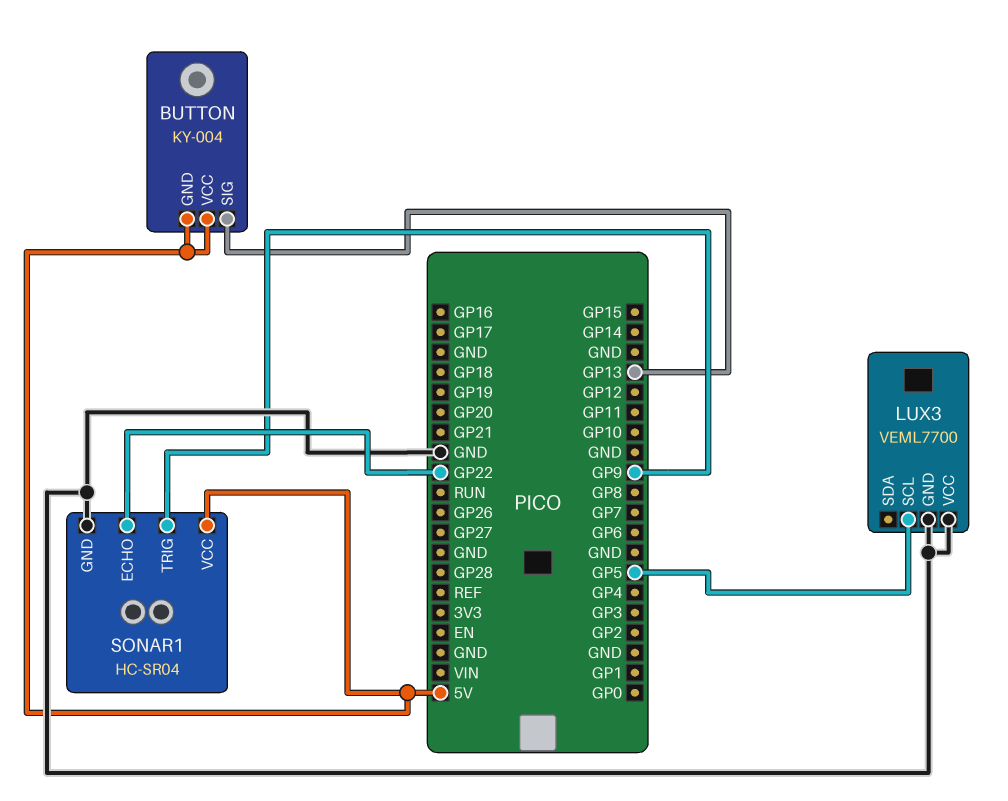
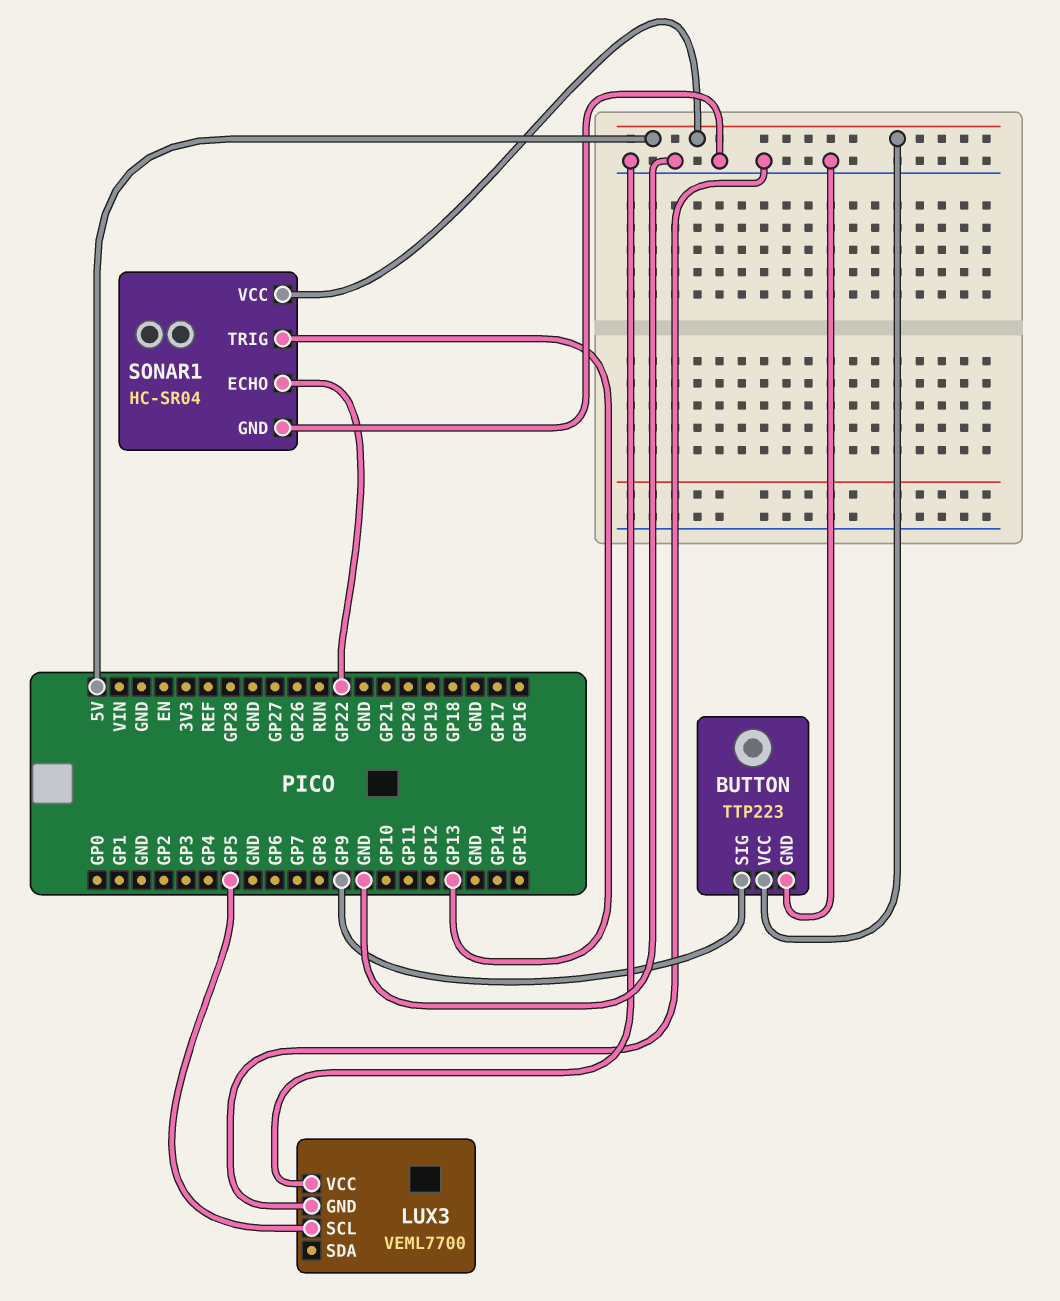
BUTTON: KY-004 -> TTP223
BUTTON pin GND: 5V -> GND
BUTTON pin SIG: GP13 -> GP9
SONAR1 pin TRIG: GP9 -> GP13

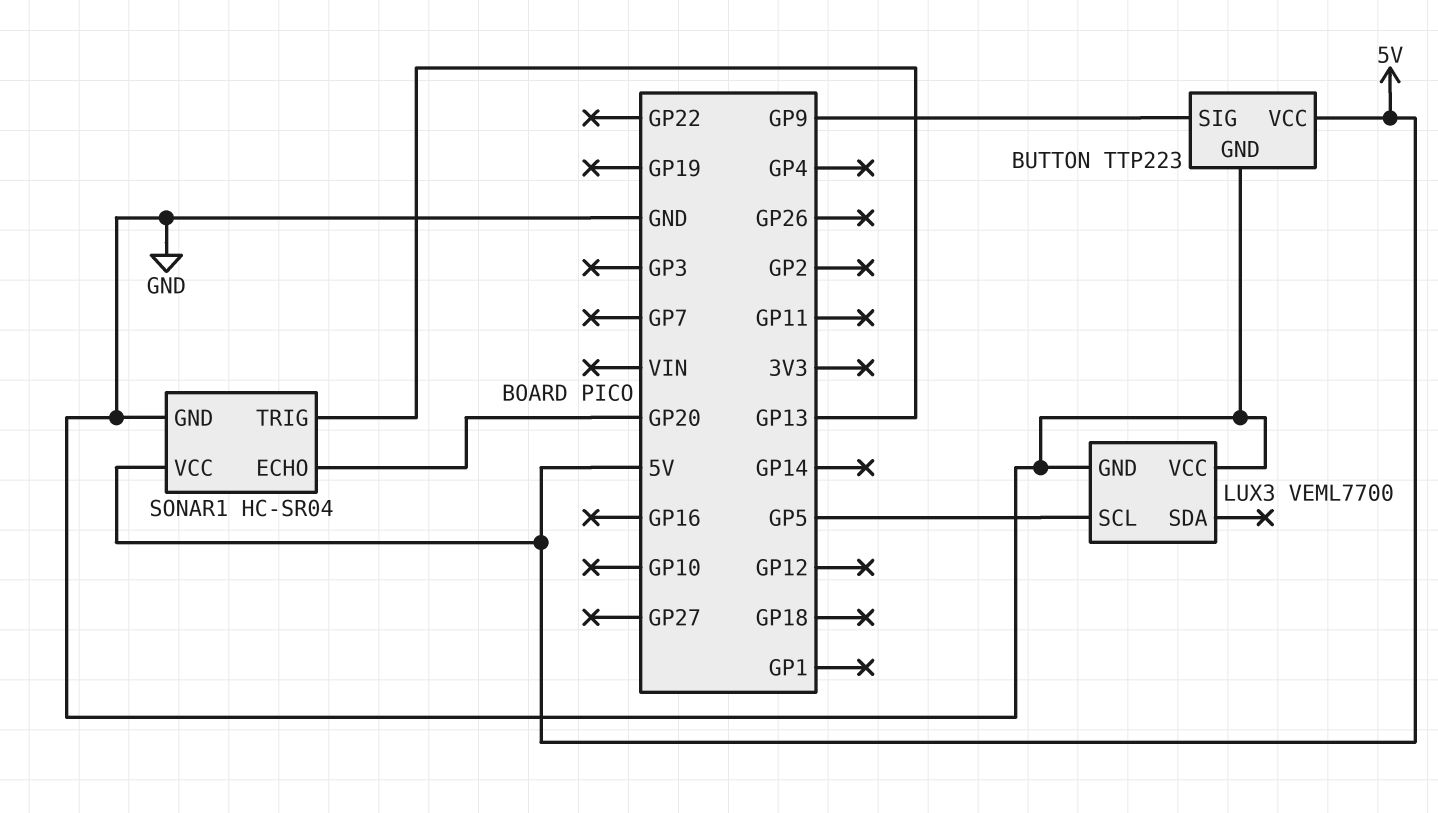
SONAR1 pin ECHO: GP22 -> GP20

